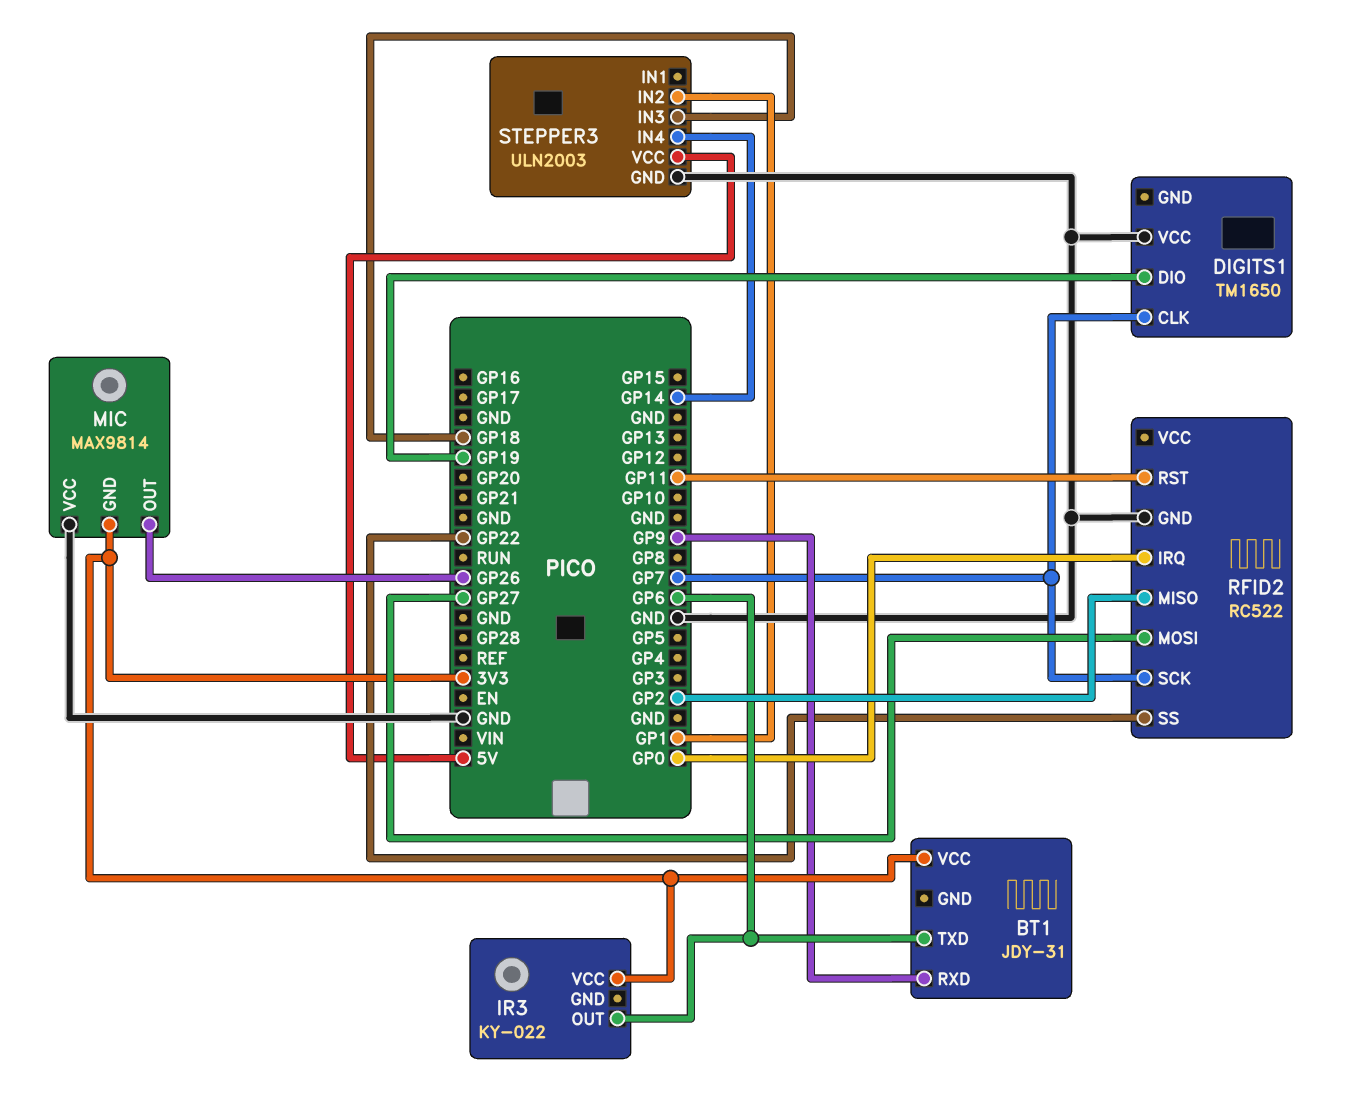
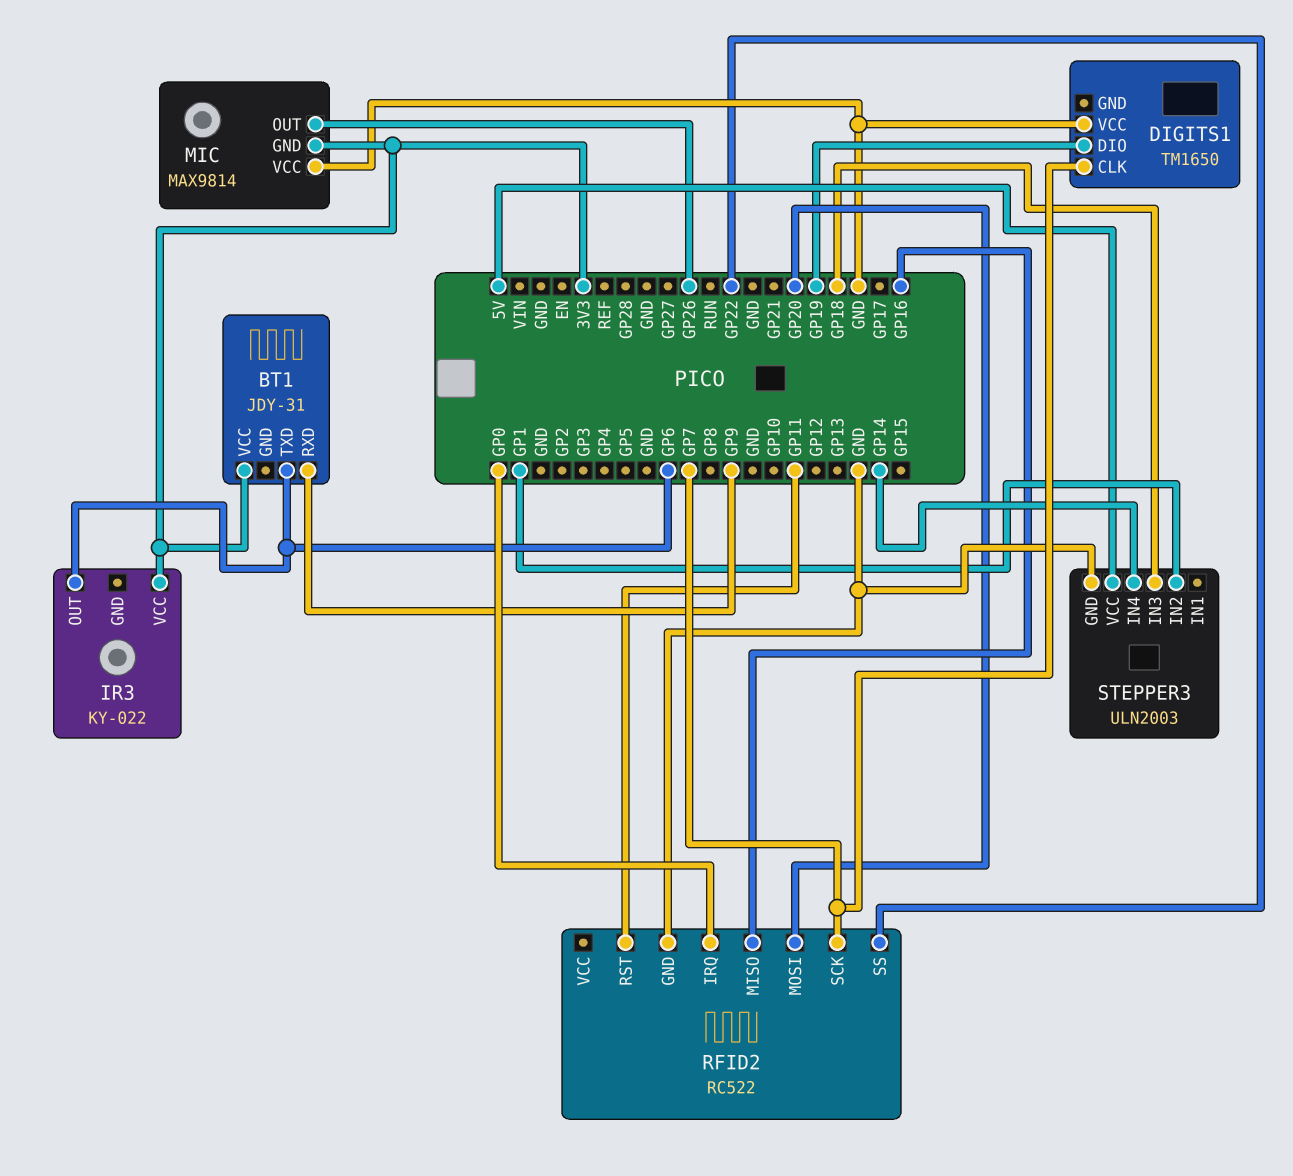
RFID2 pin MISO: GP2 -> GP16
RFID2 pin MOSI: GP27 -> GP20

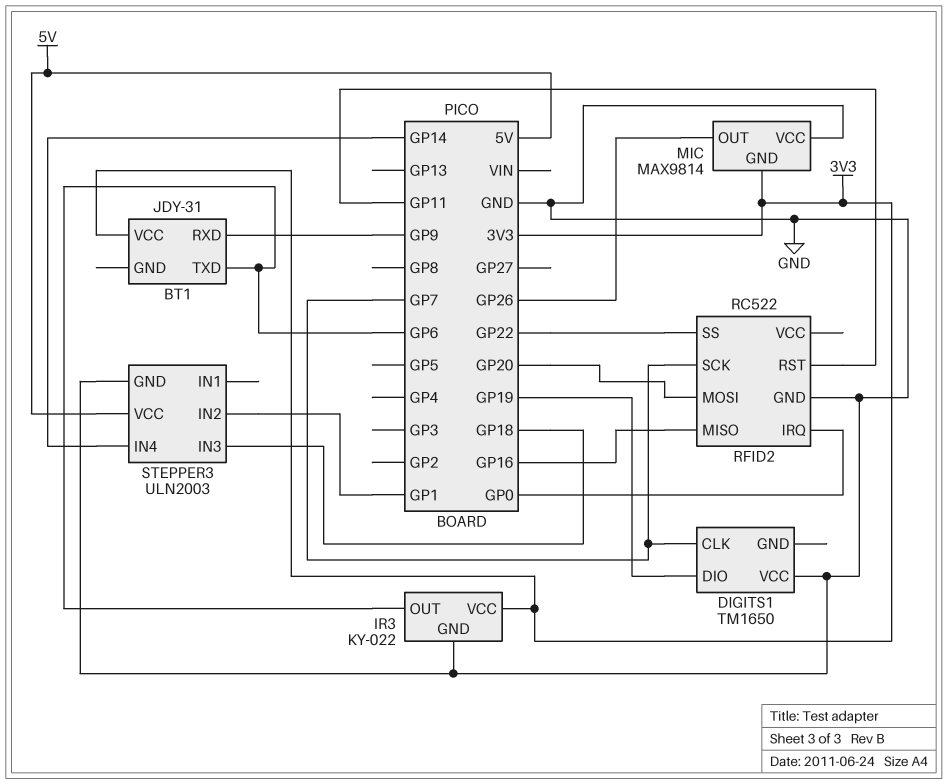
IR3 pin GND: none -> GND

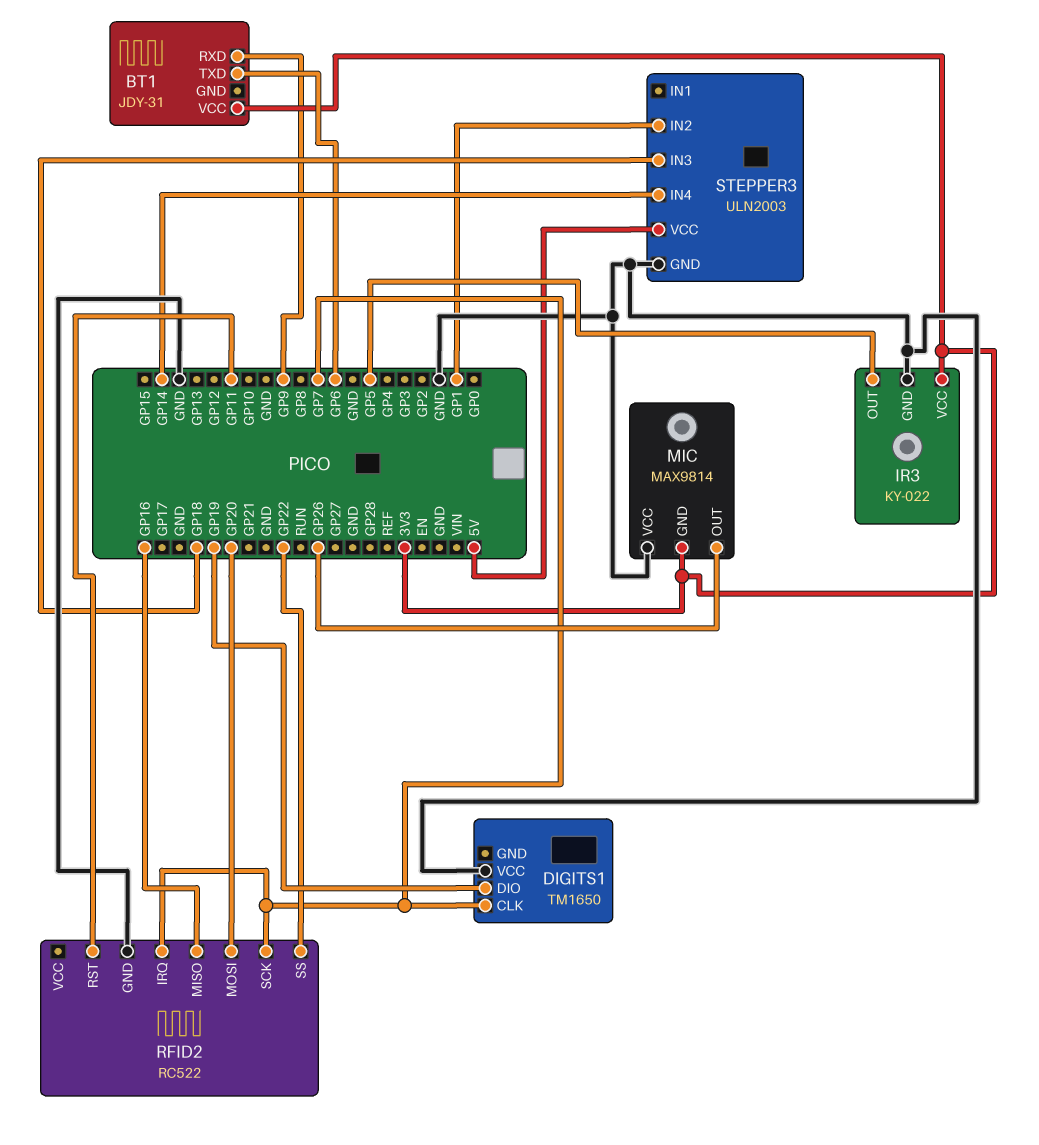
IR3 pin OUT: GP6 -> GP5
RFID2 pin IRQ: GP0 -> GP7

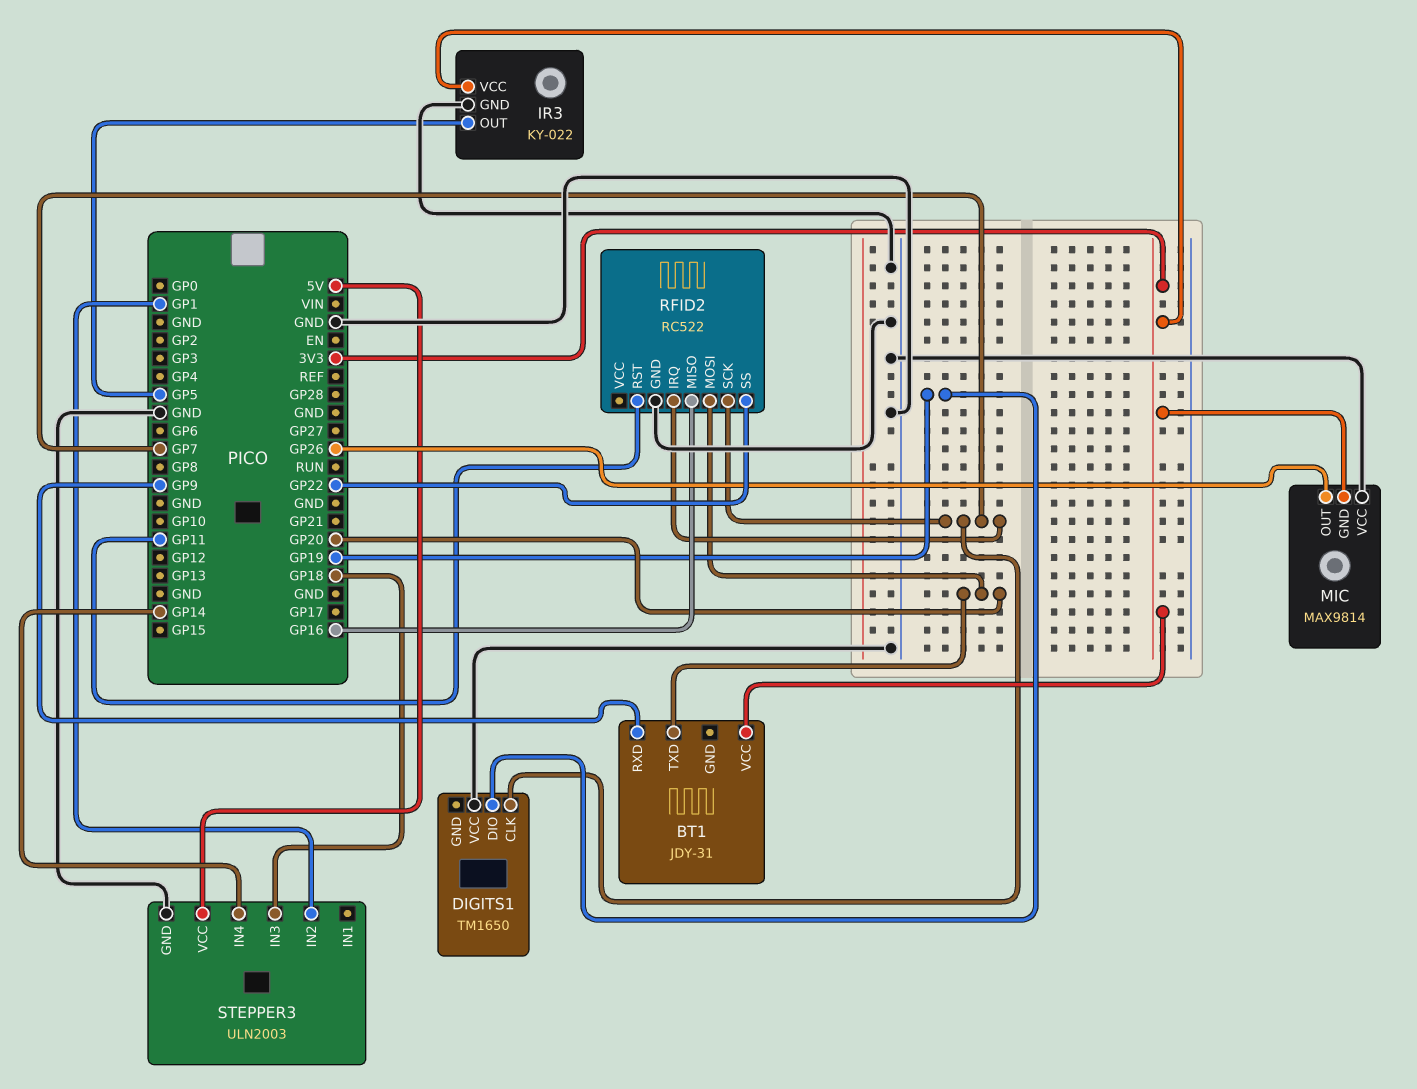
BT1 pin TXD: GP6 -> GP20

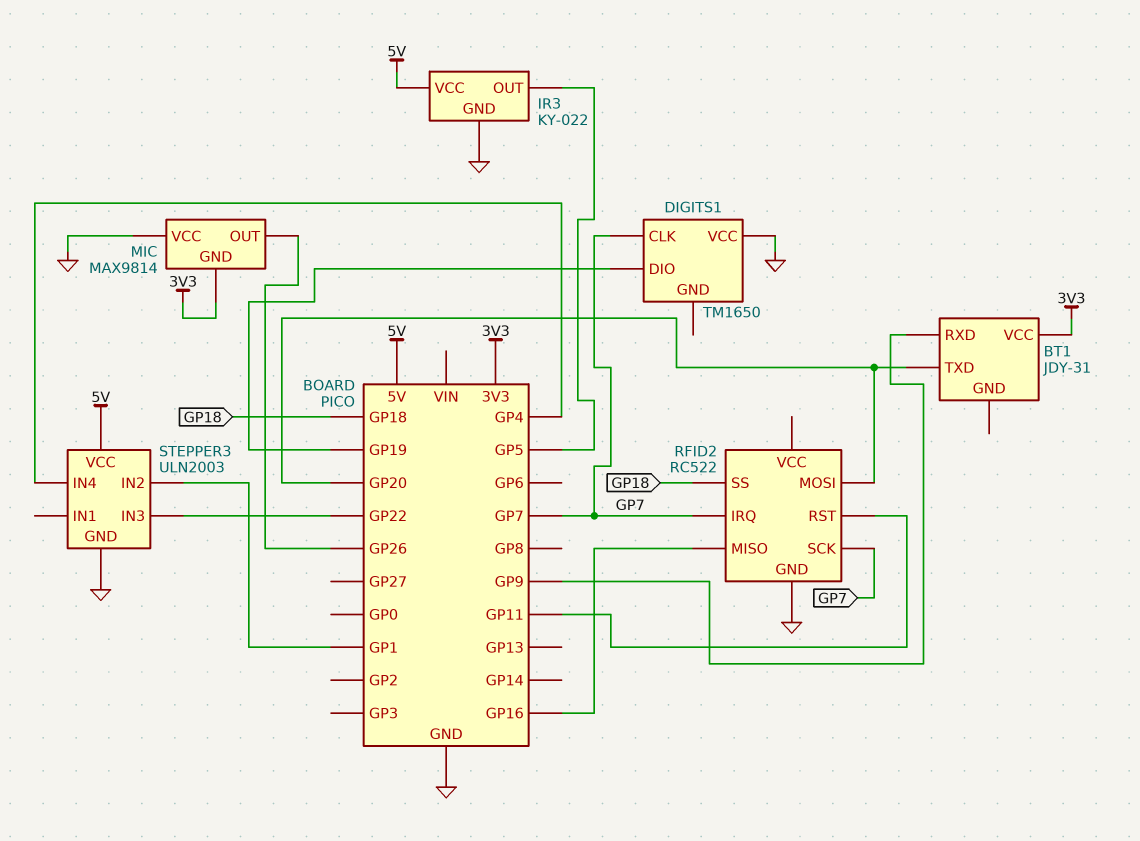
IR3 pin VCC: 3V3 -> 5V
RFID2 pin SS: GP22 -> GP18
STEPPER3 pin IN3: GP18 -> GP22
STEPPER3 pin IN4: GP14 -> GP4

